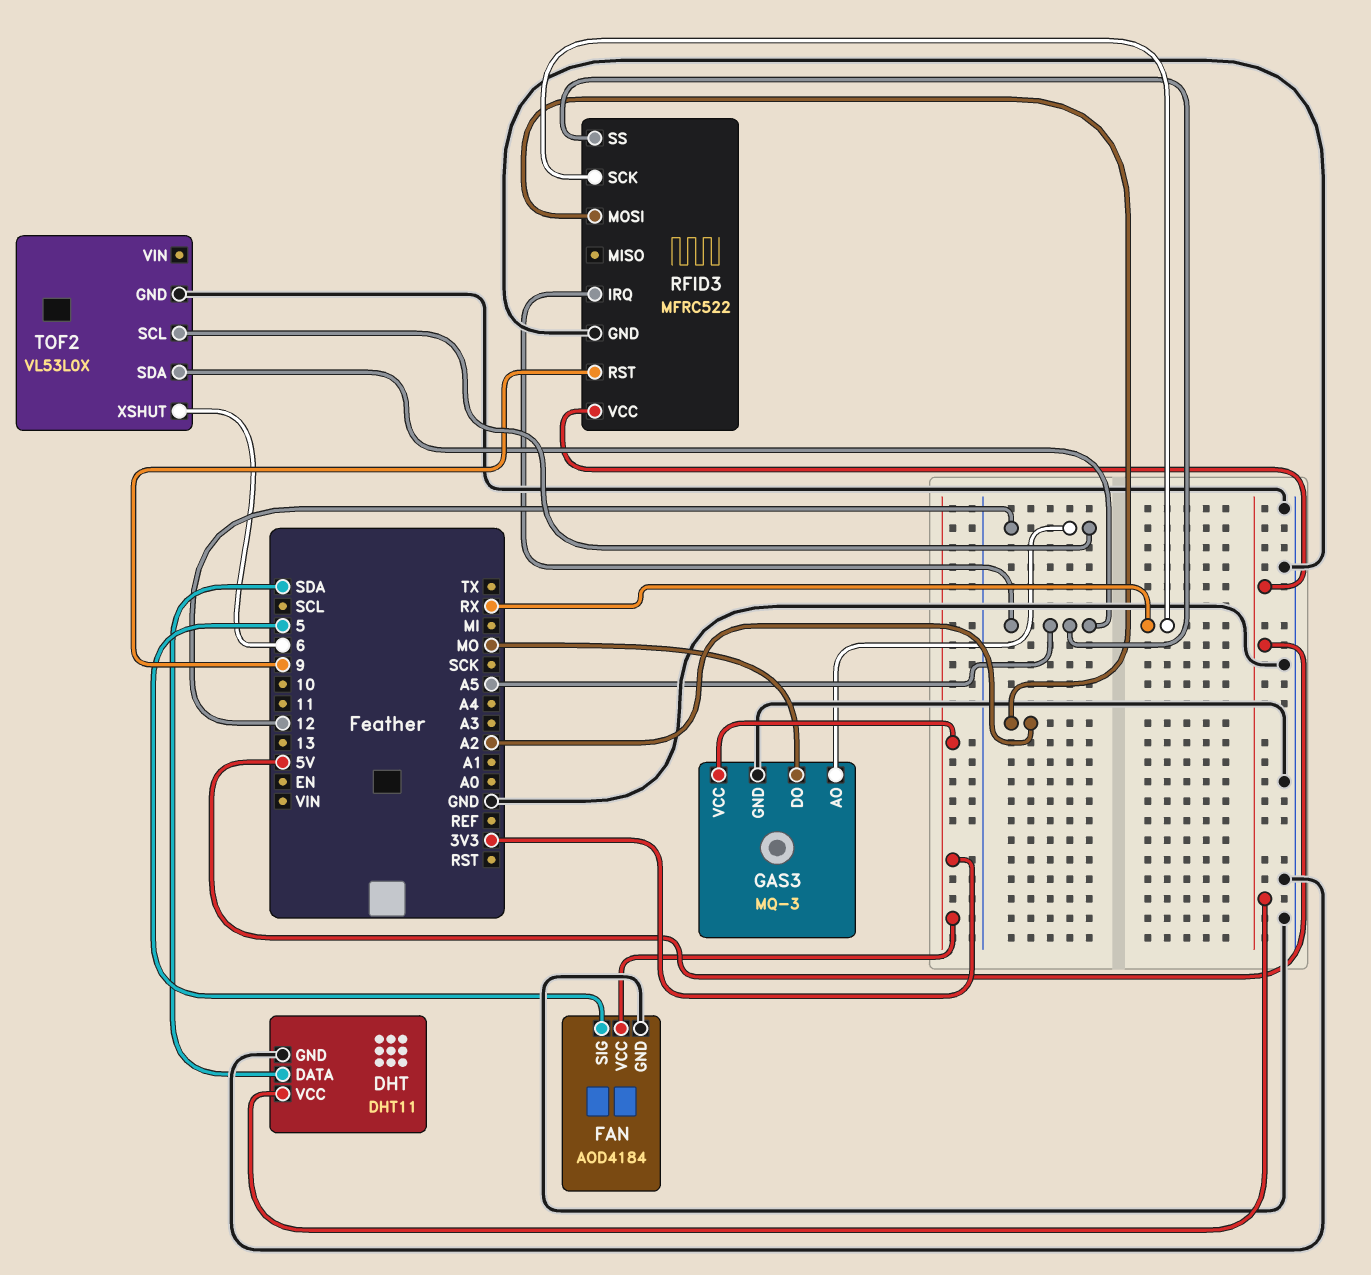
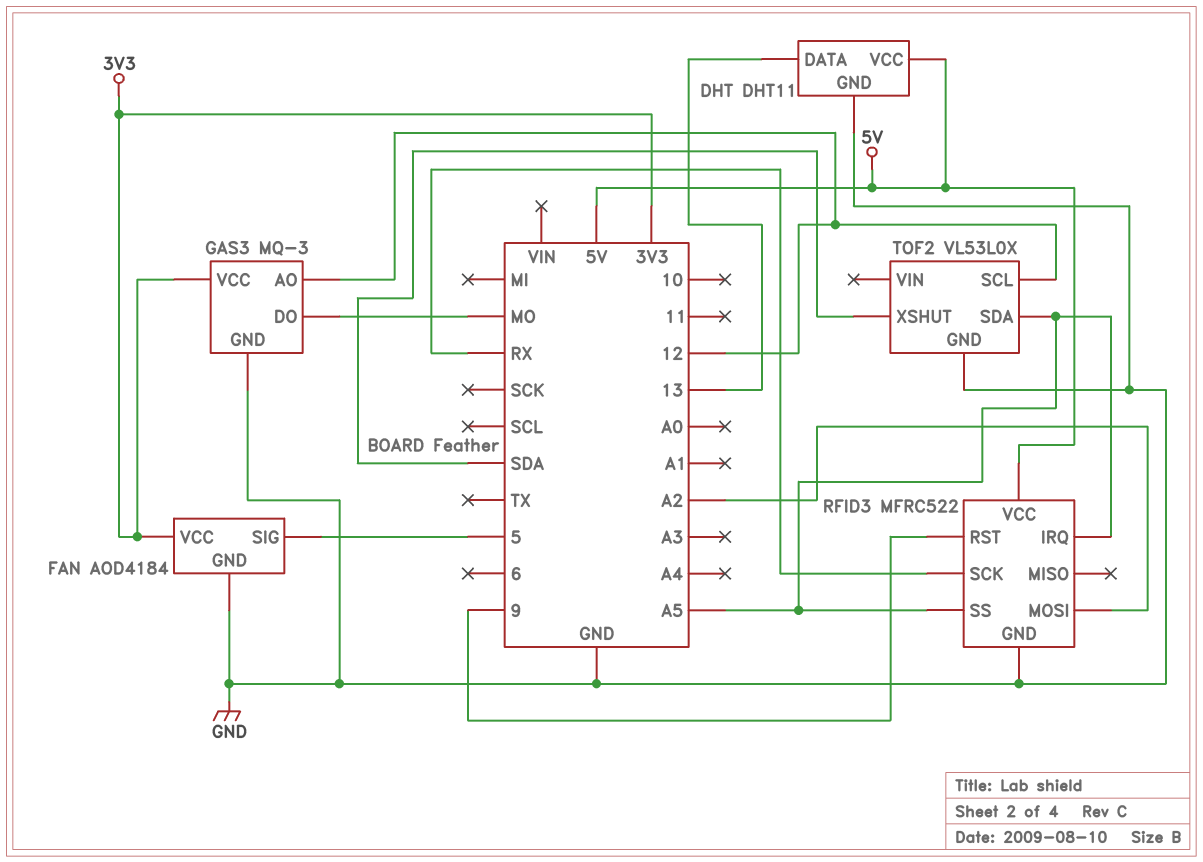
DHT pin DATA: SDA -> 13
TOF2 pin XSHUT: 6 -> SDA

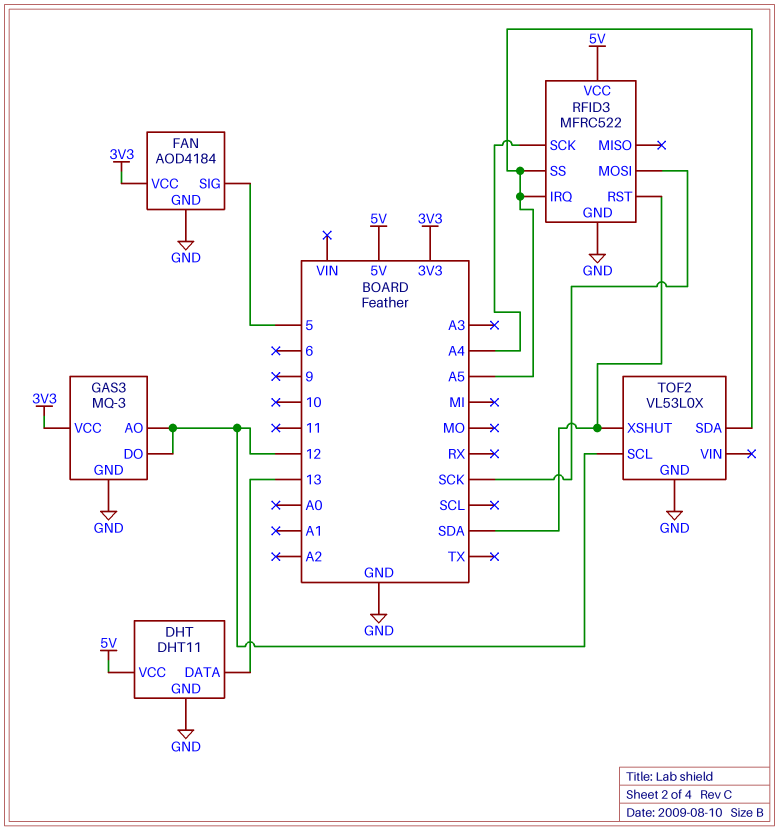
GAS3 pin DO: MO -> 12
RFID3 pin MOSI: A2 -> SCK
RFID3 pin RST: 9 -> SDA
RFID3 pin SCK: RX -> A4

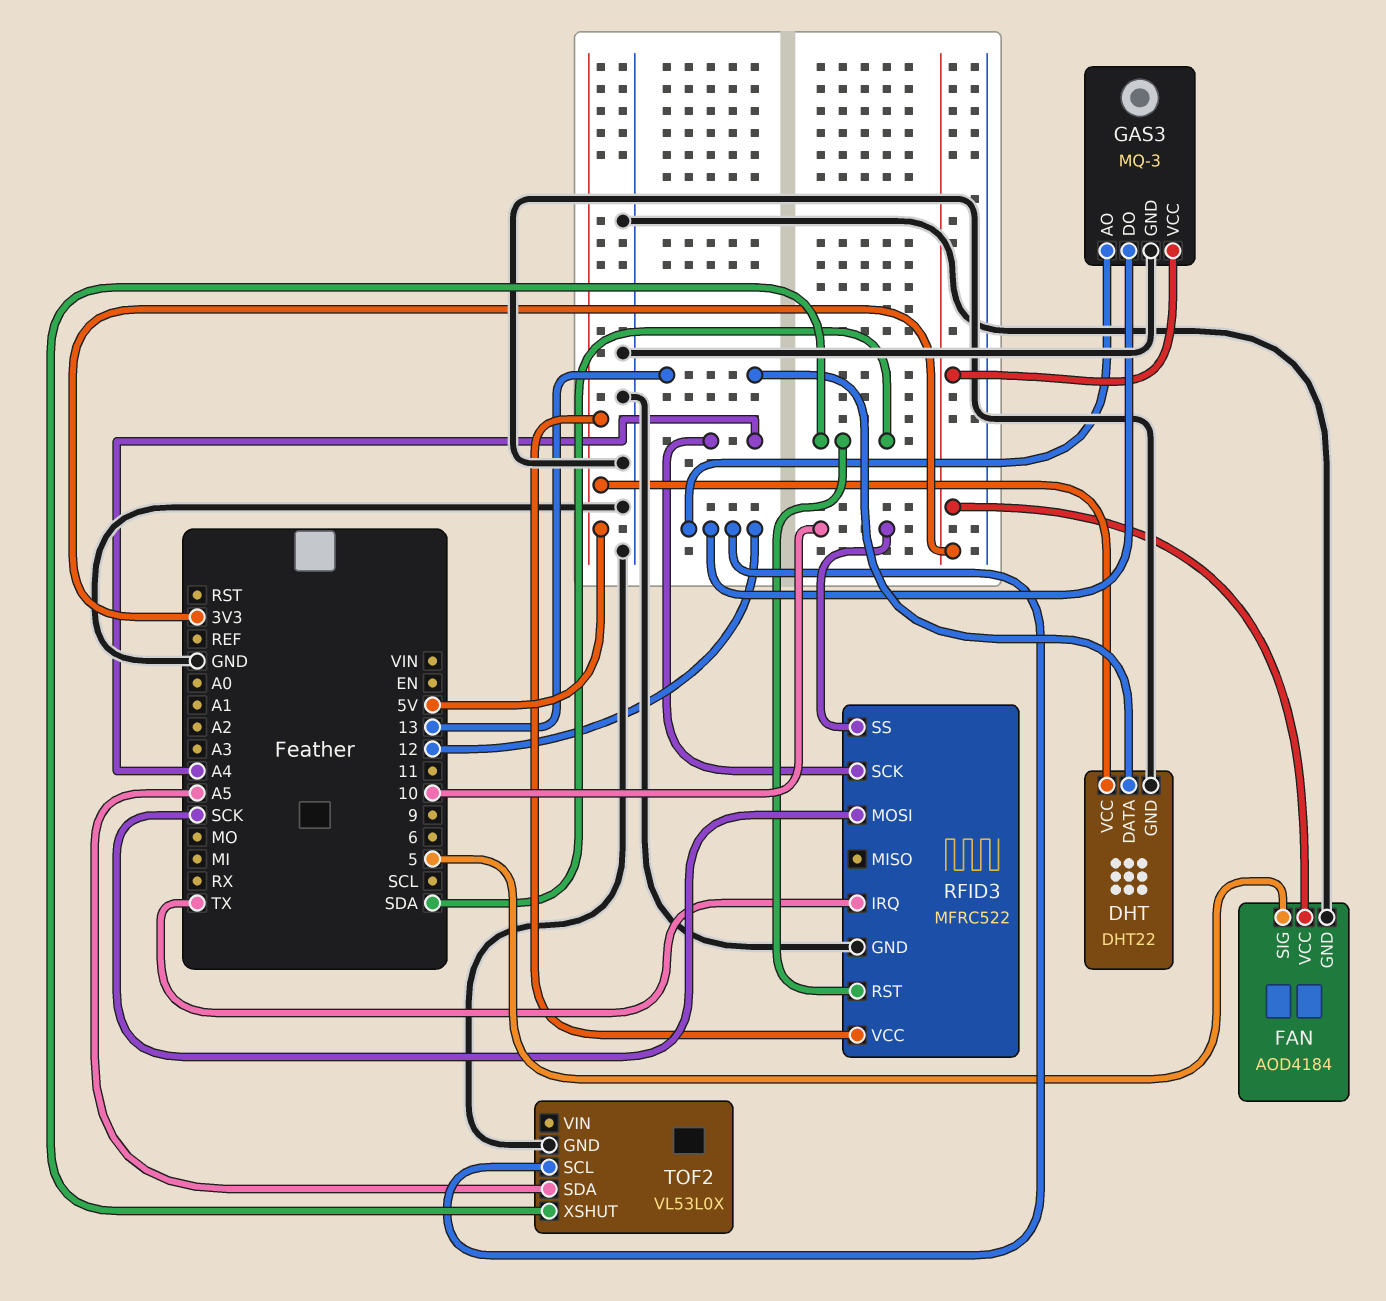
DHT: DHT11 -> DHT22
RFID3 pin IRQ: A5 -> TX
RFID3 pin SS: A5 -> 10

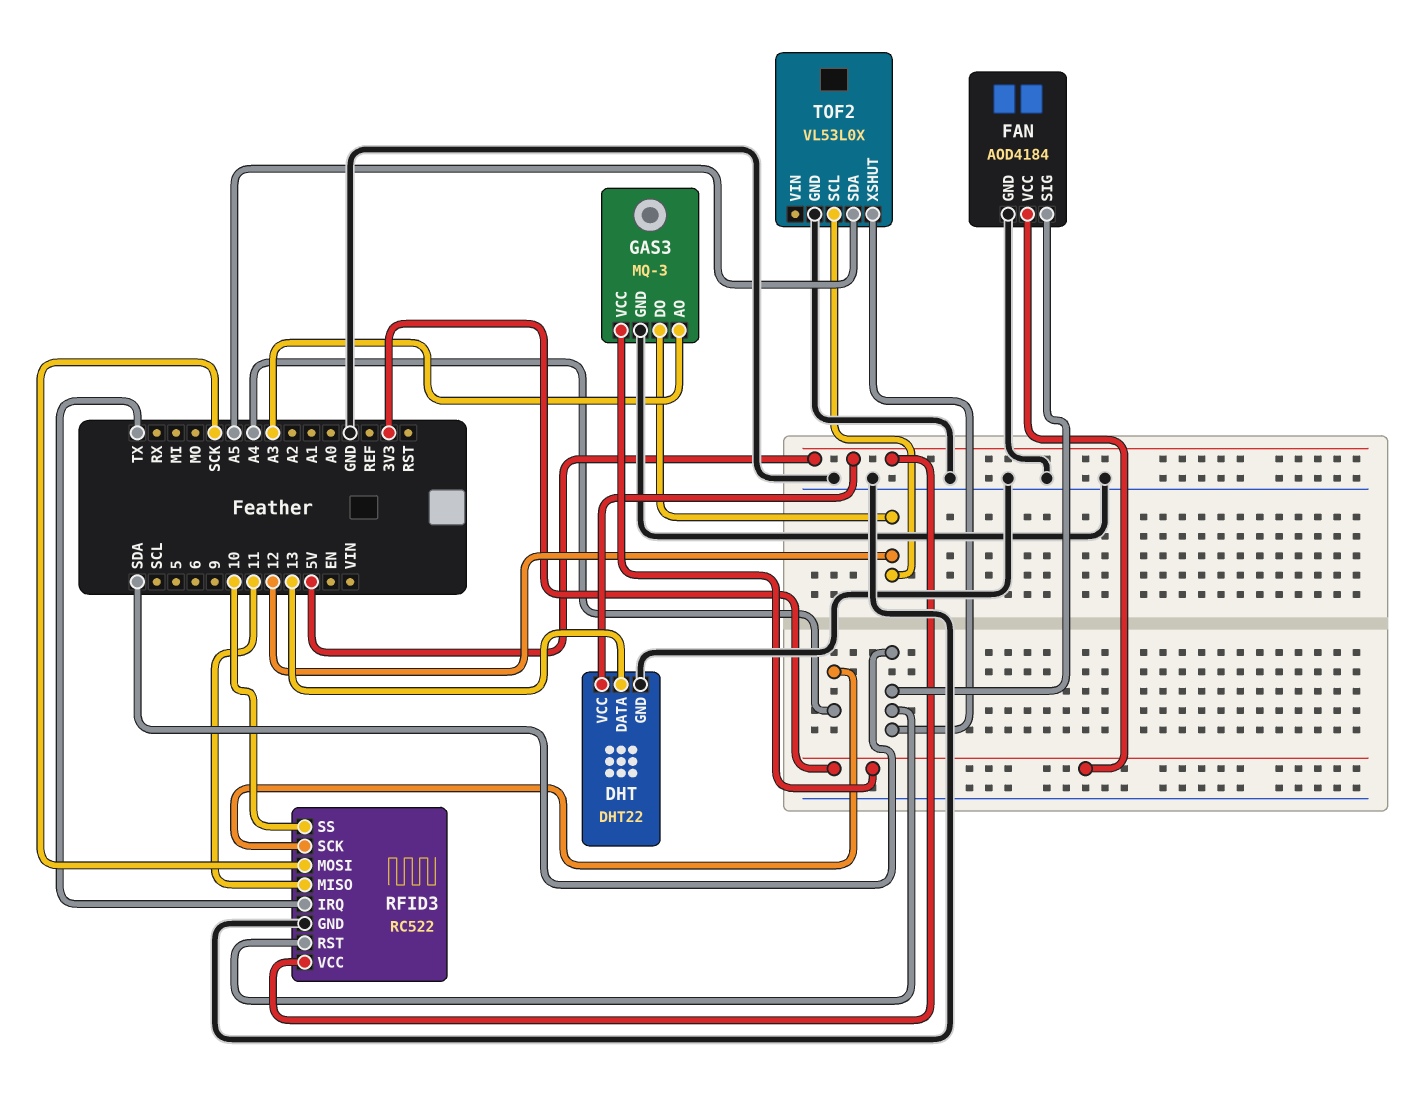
FAN pin SIG: 5 -> SDA
GAS3 pin AO: 12 -> A3
RFID3: MFRC522 -> RC522
RFID3 pin MISO: none -> 11

